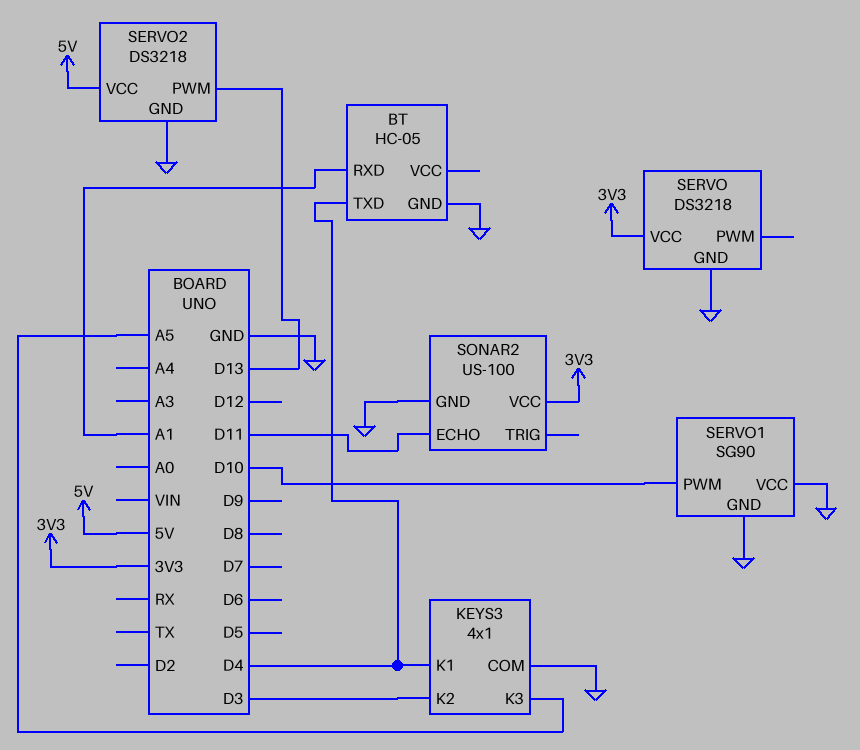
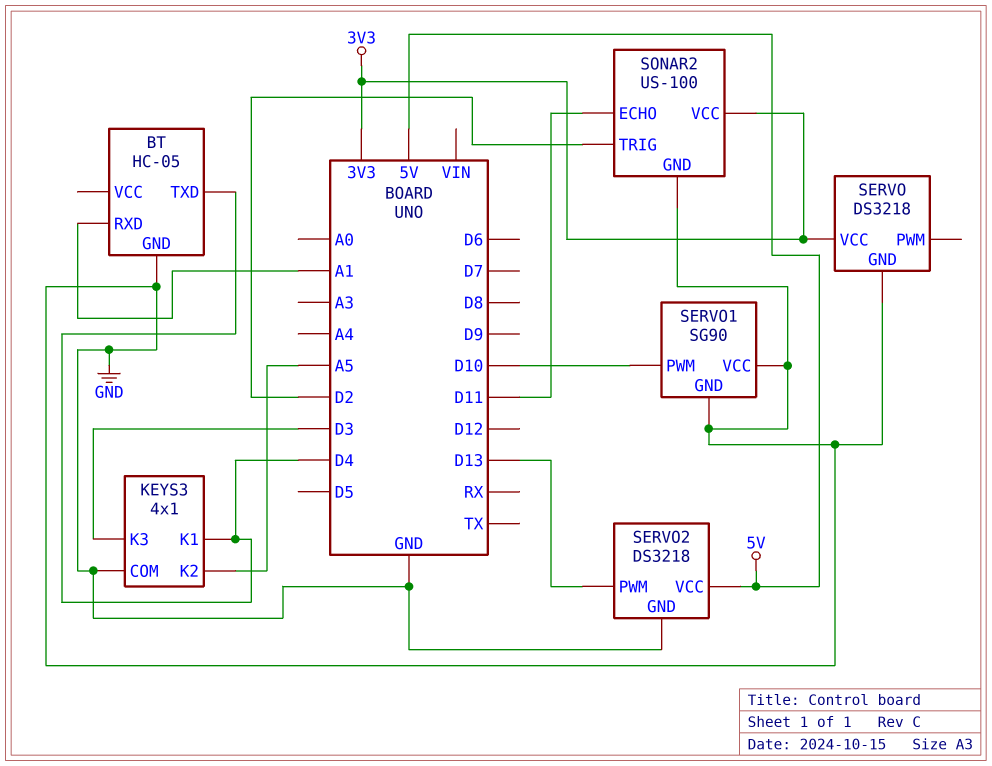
KEYS3 pin K2: D3 -> A5
KEYS3 pin K3: A5 -> D3
SONAR2 pin TRIG: none -> D2

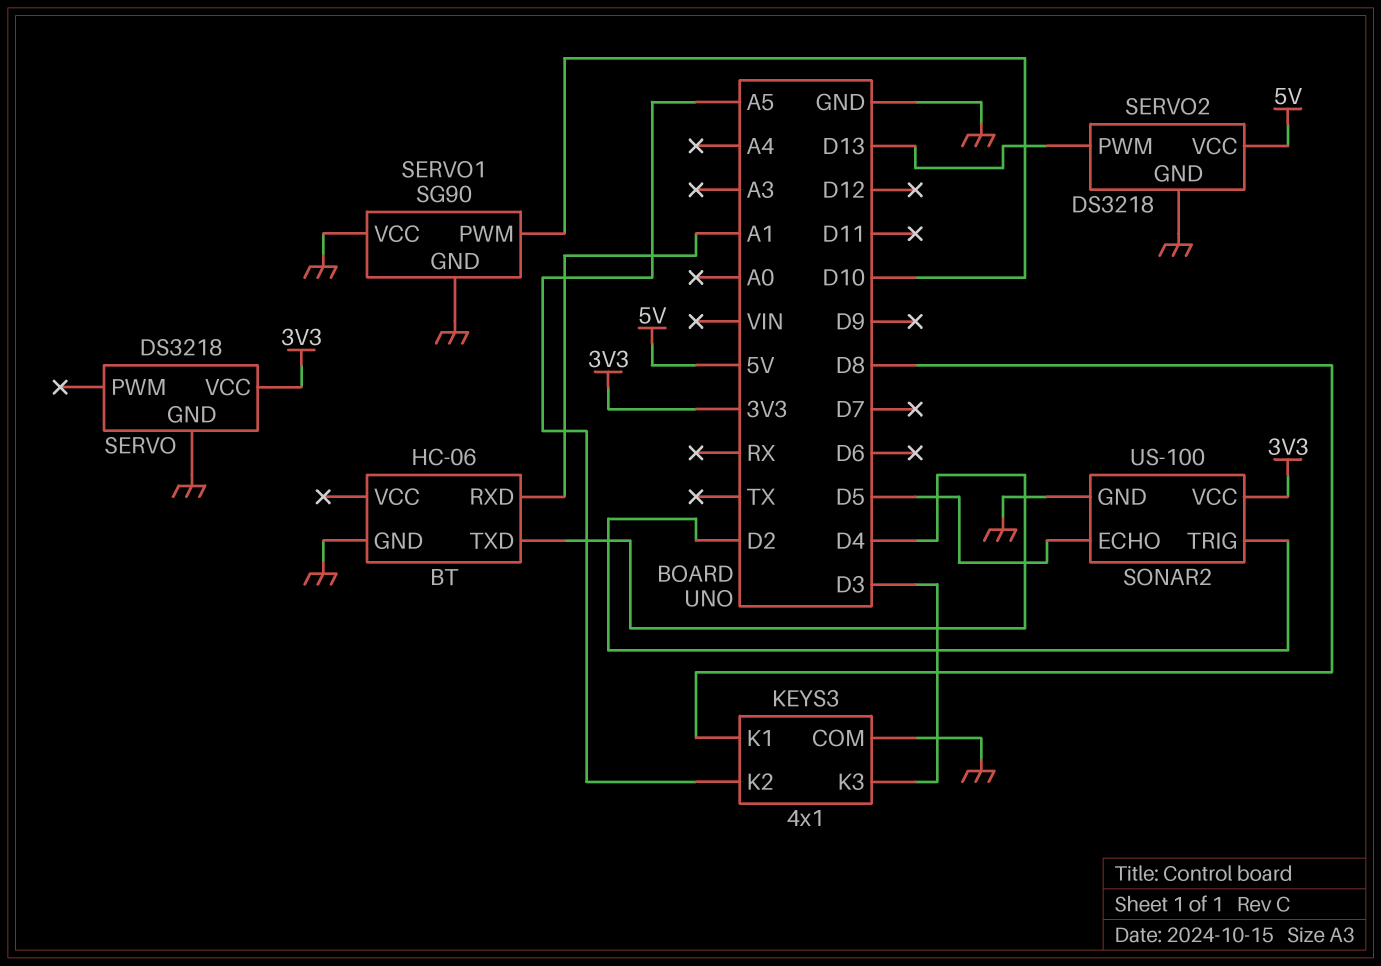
BT: HC-05 -> HC-06
KEYS3 pin K1: D4 -> D8
SONAR2 pin ECHO: D11 -> D5

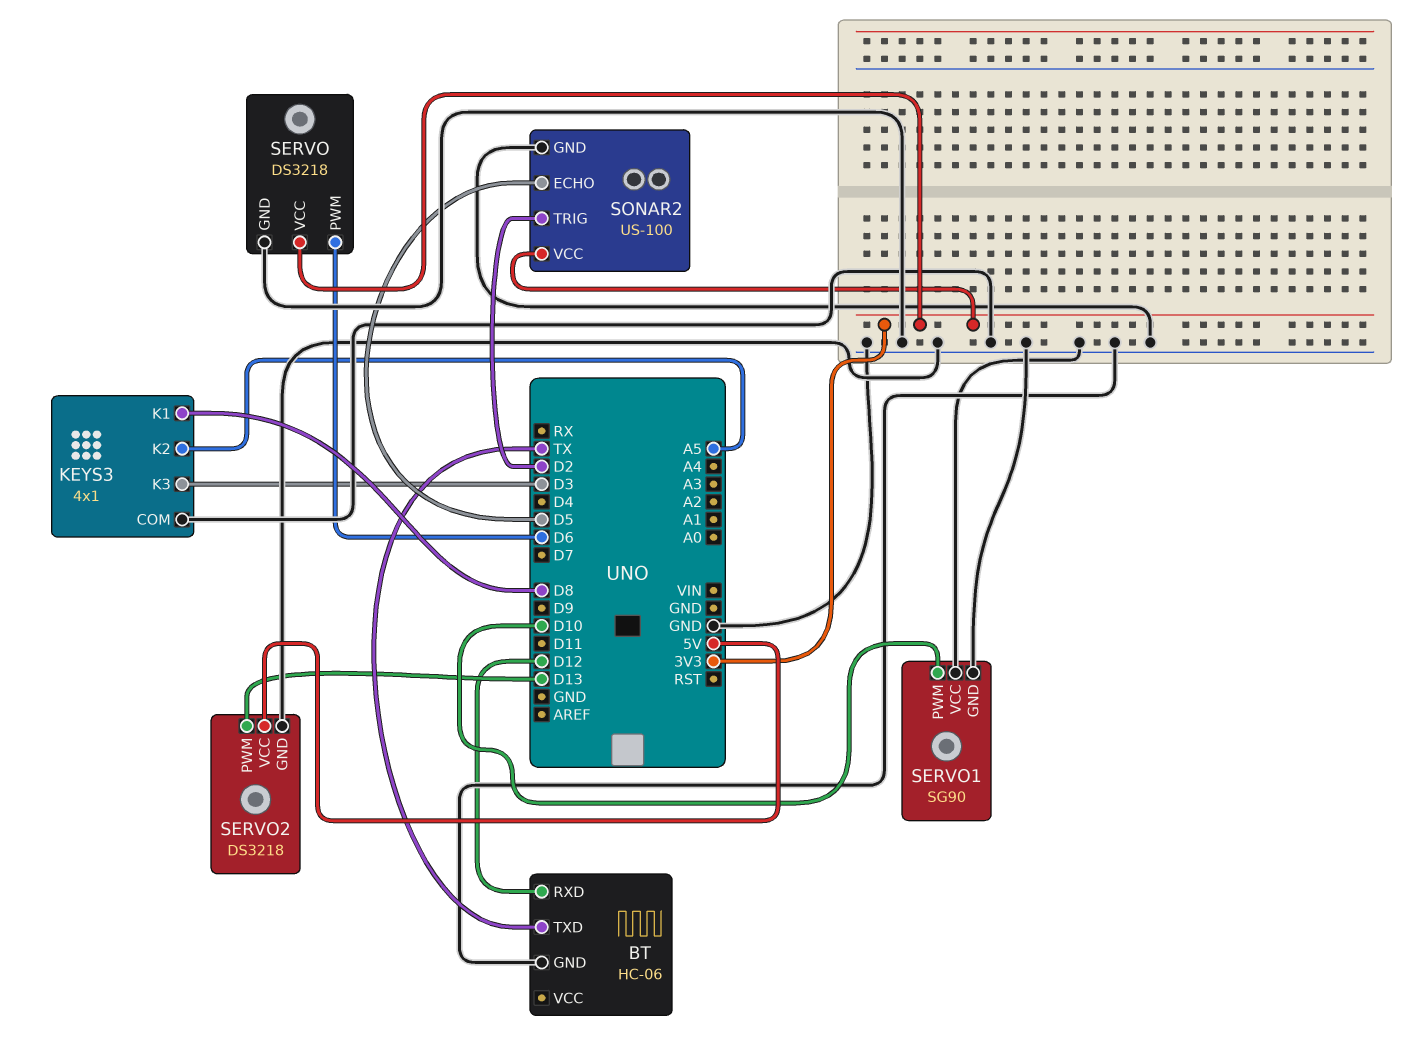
BT pin RXD: A1 -> D12
BT pin TXD: D4 -> TX
SERVO pin PWM: none -> D6

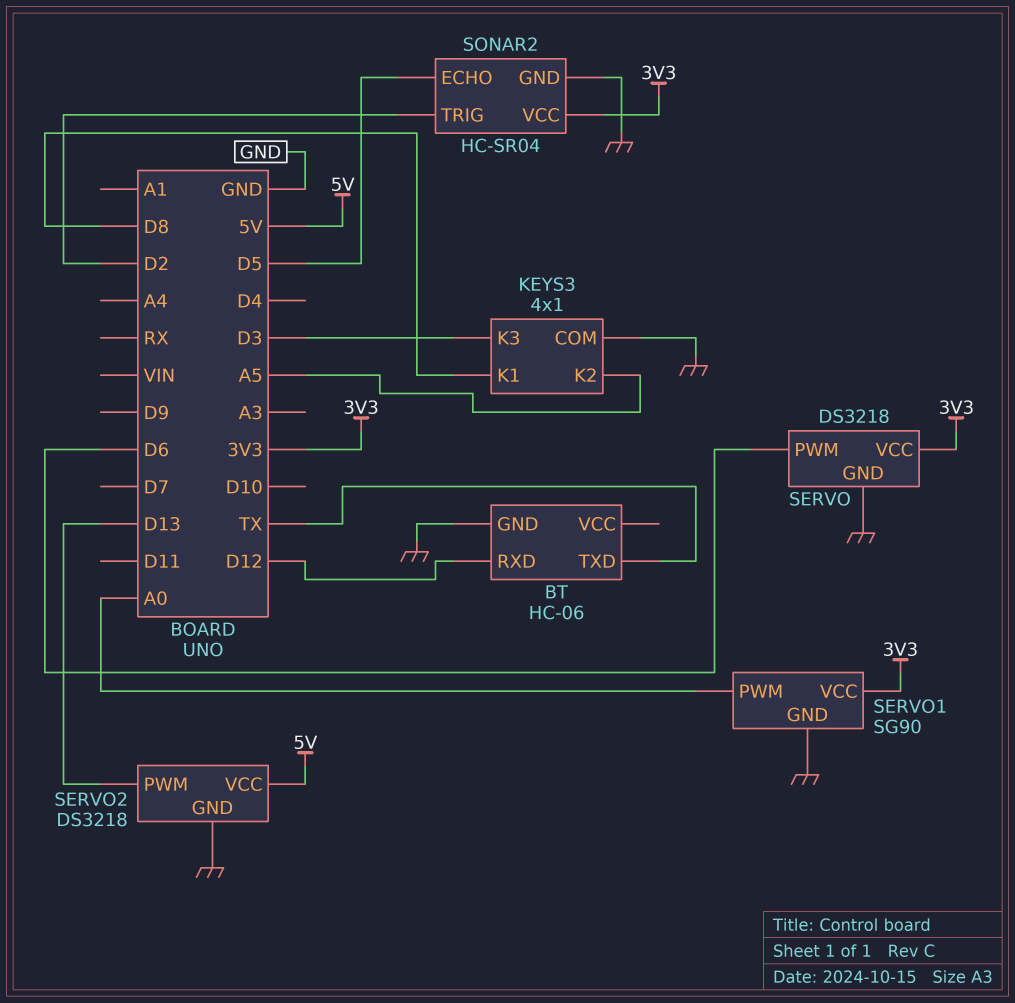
SERVO1 pin PWM: D10 -> A0
SERVO1 pin VCC: GND -> 3V3
SONAR2: US-100 -> HC-SR04

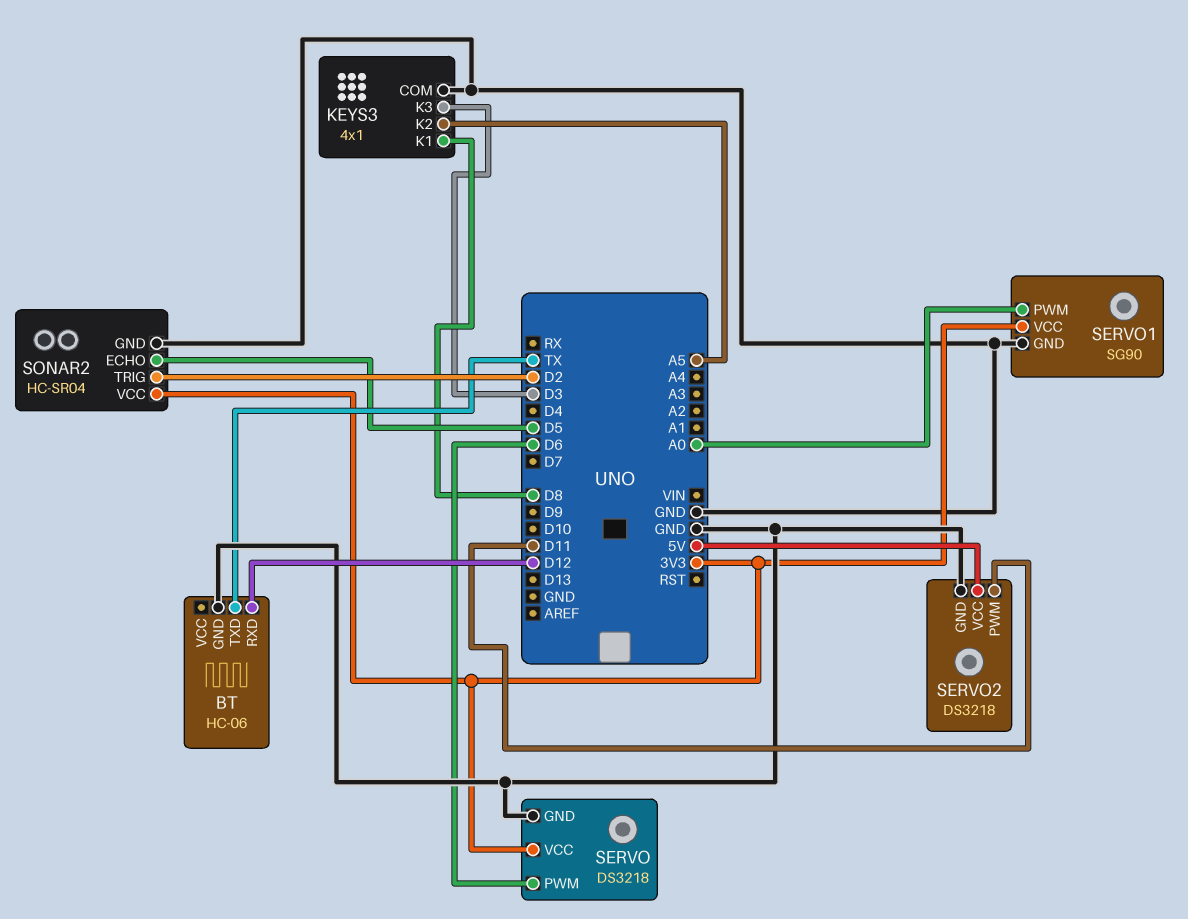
SERVO2 pin PWM: D13 -> D11

